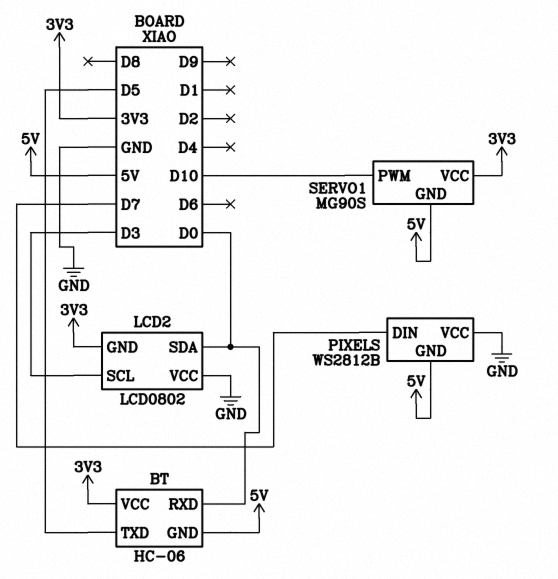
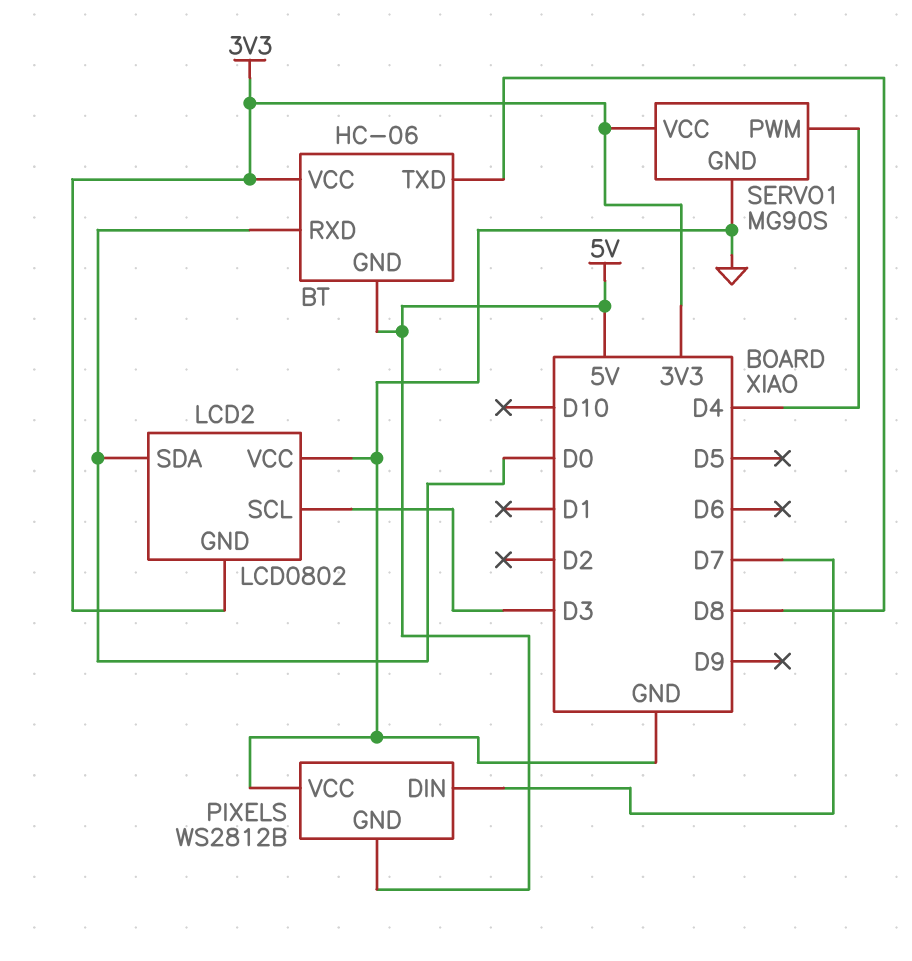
BT pin TXD: D5 -> D8
SERVO1 pin GND: 5V -> GND
SERVO1 pin PWM: D10 -> D4

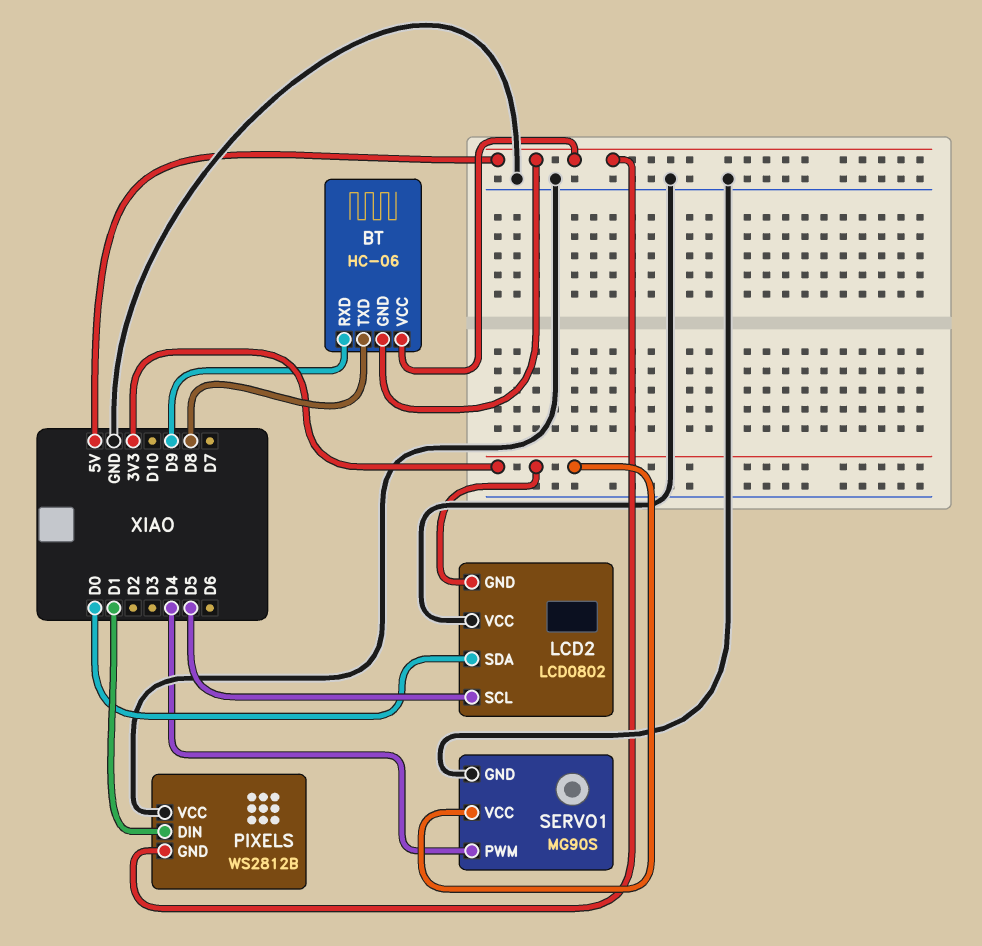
BT pin RXD: D0 -> D9
BT pin VCC: 3V3 -> 5V
LCD2 pin SCL: D3 -> D5
PIXELS pin DIN: D7 -> D1

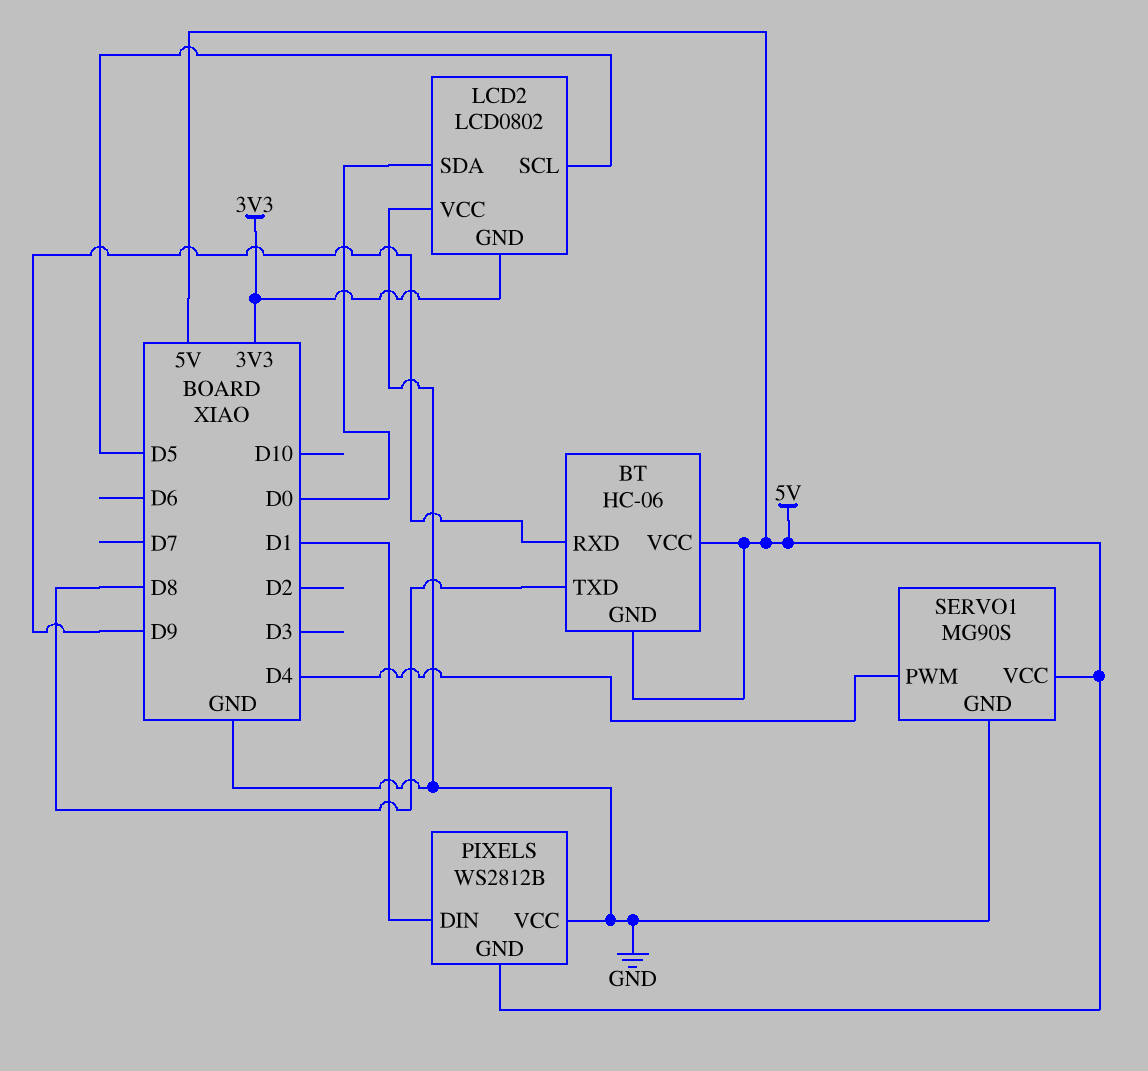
SERVO1 pin VCC: 3V3 -> 5V

